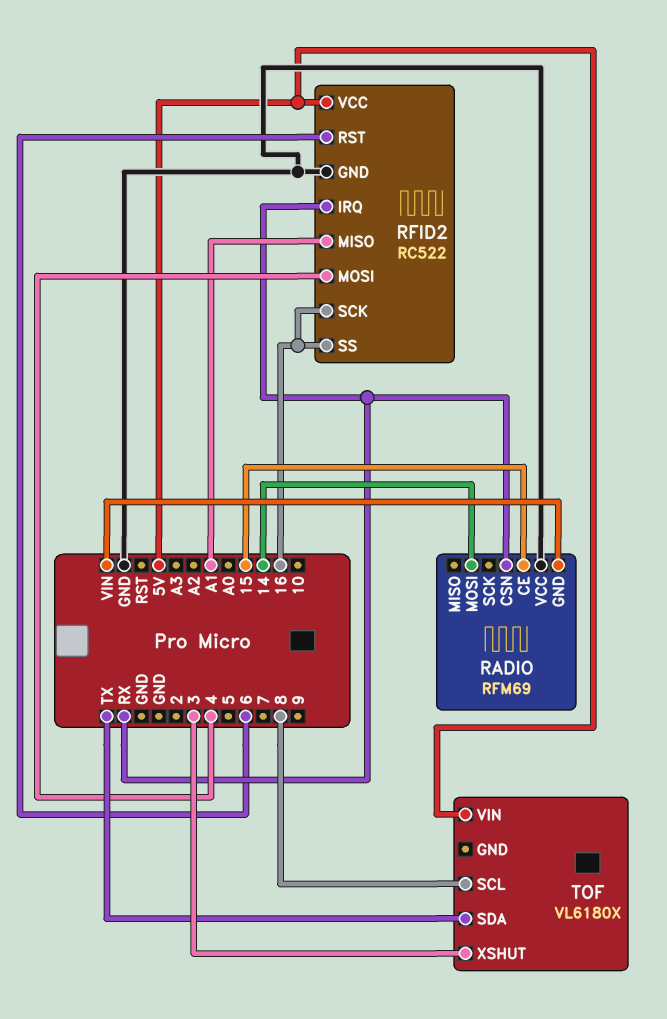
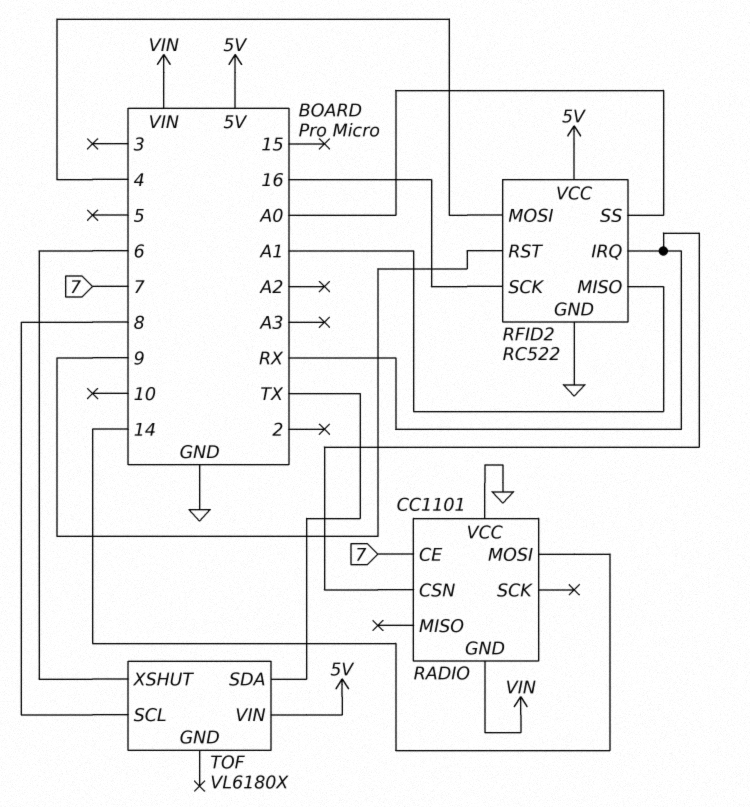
RADIO: RFM69 -> CC1101
RADIO pin CE: 15 -> 7
RFID2 pin RST: 6 -> 9
RFID2 pin SS: 16 -> A0
TOF pin XSHUT: 3 -> 6

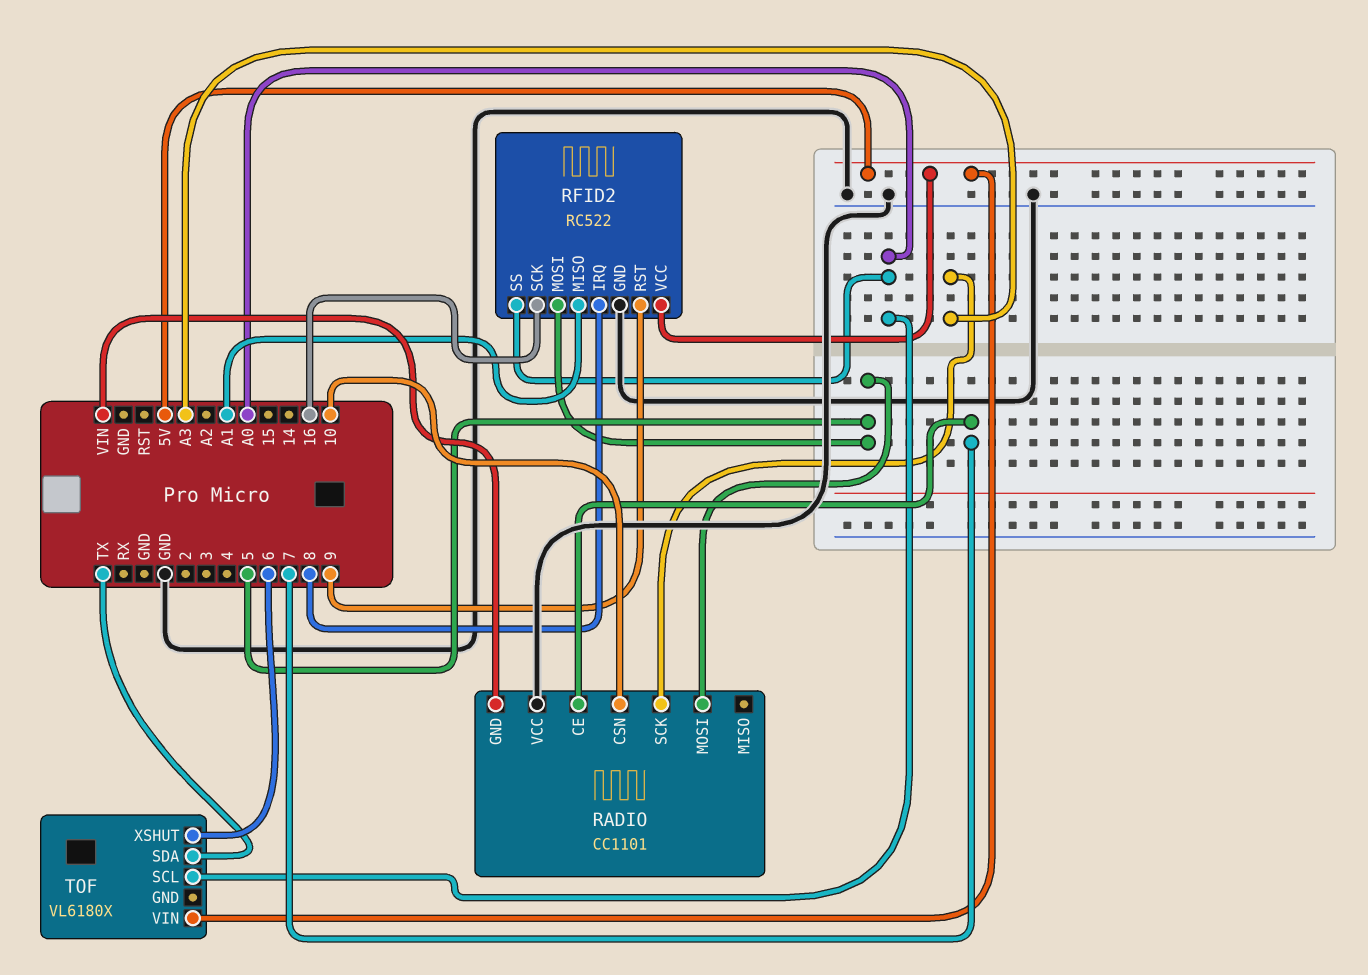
RADIO pin CSN: RX -> 10
RADIO pin MOSI: 14 -> 5
RADIO pin SCK: none -> A3
RFID2 pin IRQ: RX -> 8
RFID2 pin MOSI: 4 -> 5
TOF pin SCL: 8 -> A0

